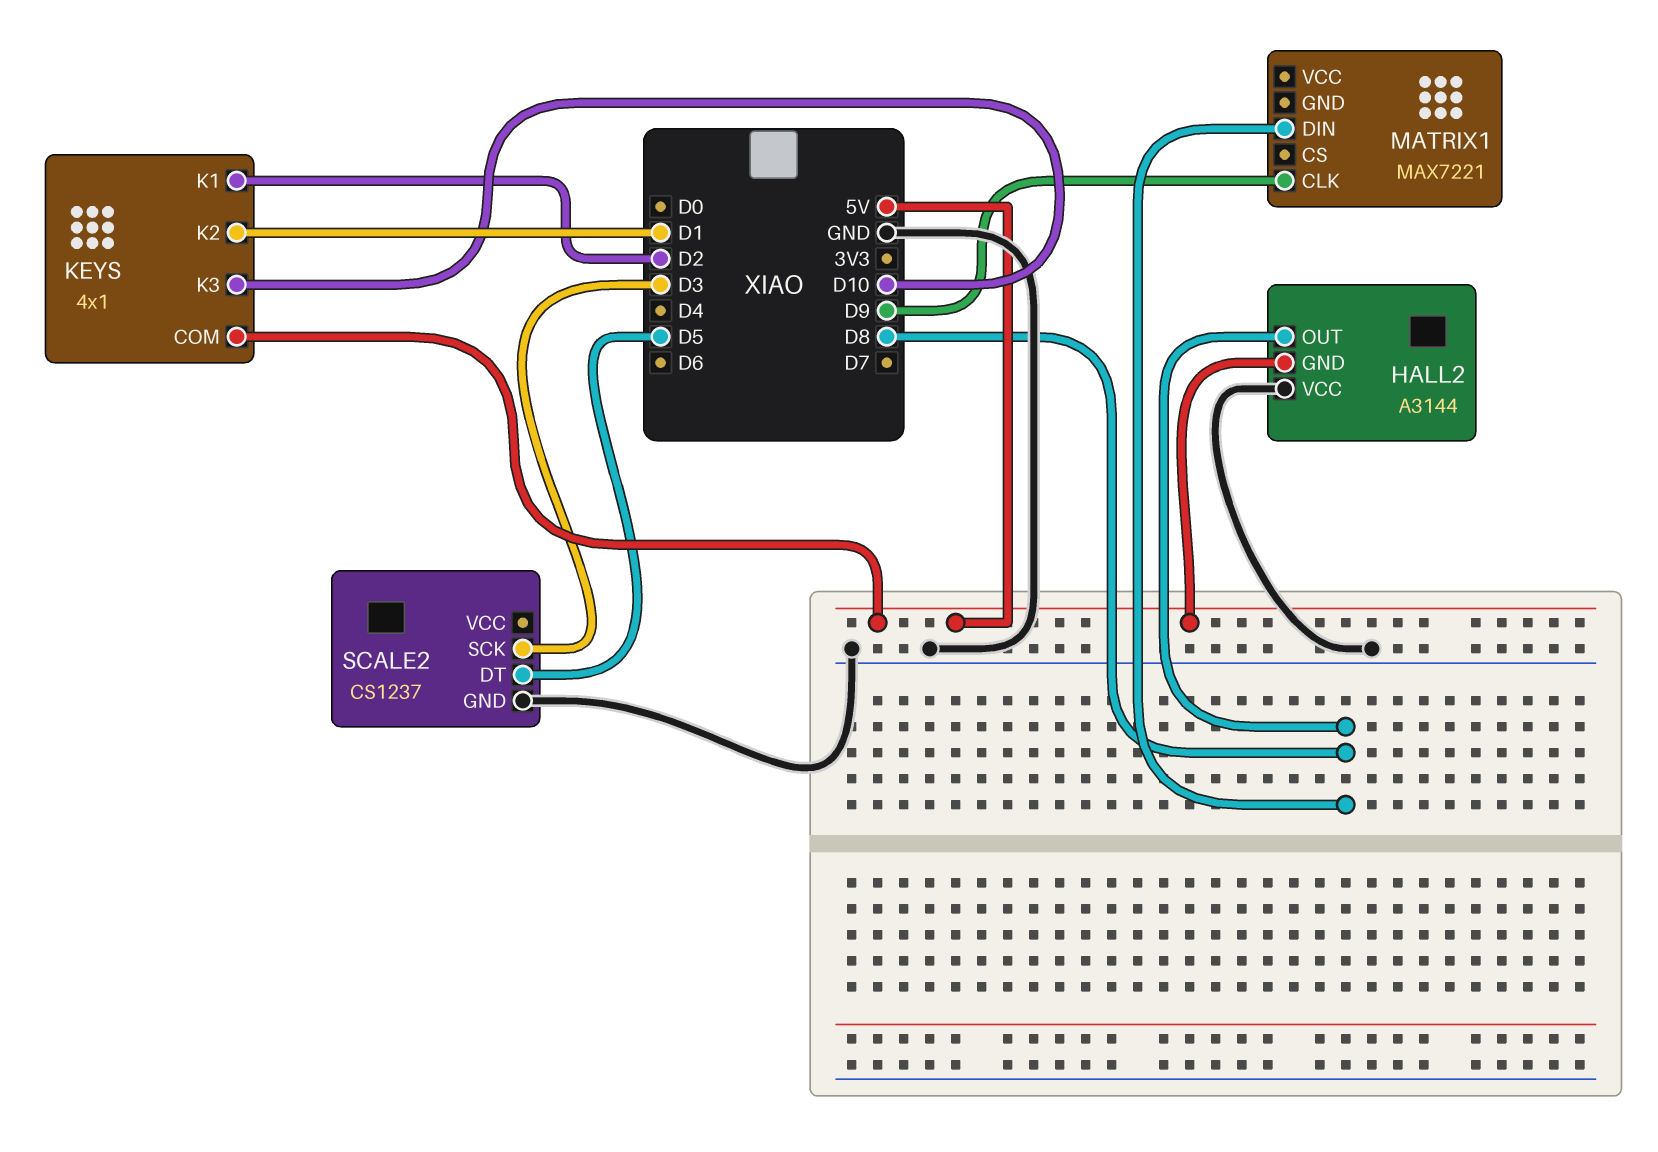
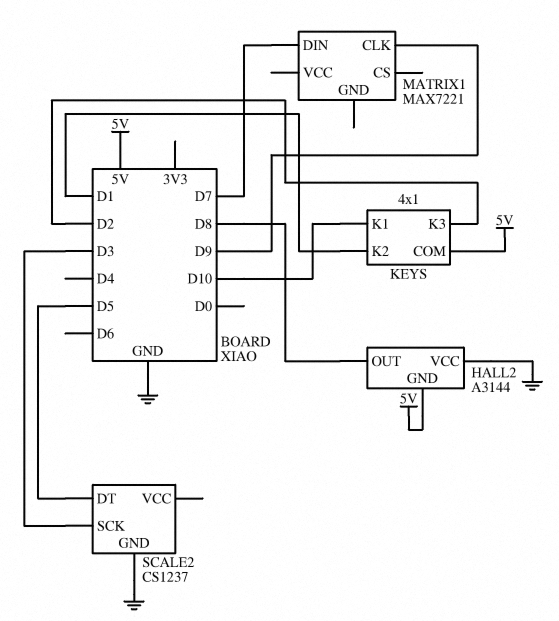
KEYS pin K1: D2 -> D10
KEYS pin K3: D10 -> D2
MATRIX1 pin DIN: D8 -> D7

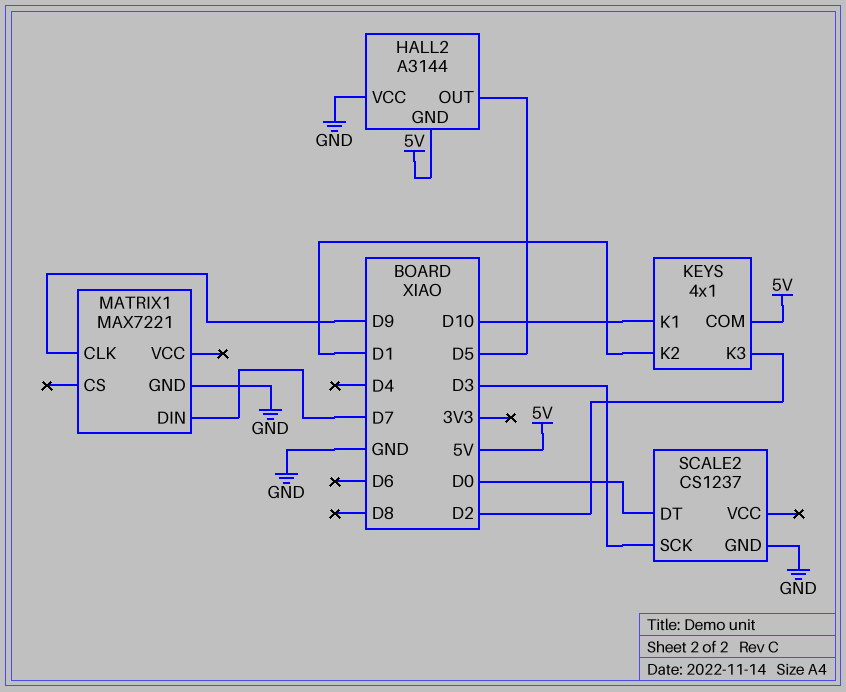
HALL2 pin OUT: D8 -> D5
MATRIX1 pin GND: none -> GND
SCALE2 pin DT: D5 -> D0

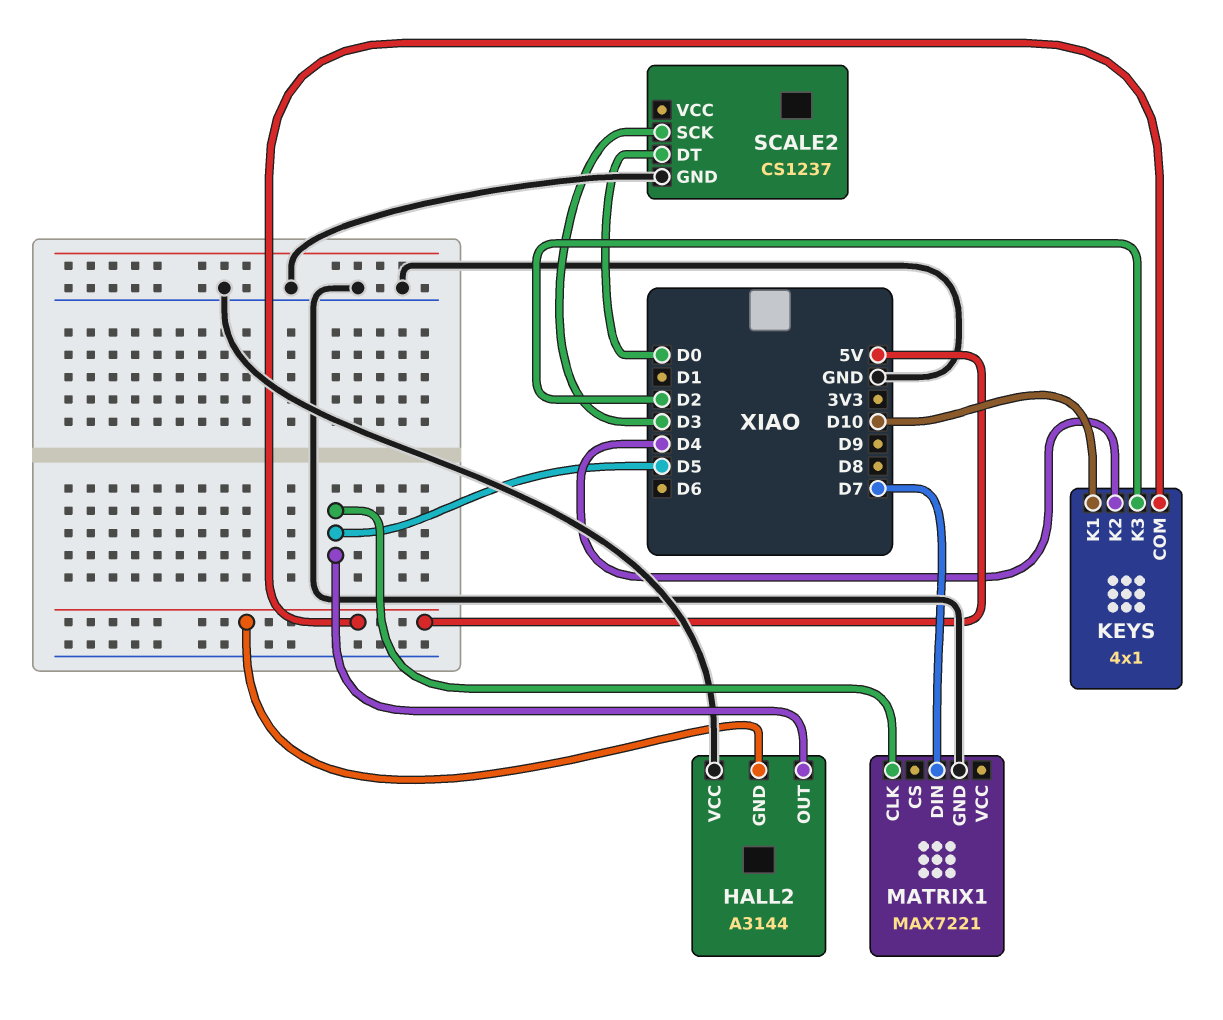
KEYS pin K2: D1 -> D4
MATRIX1 pin CLK: D9 -> D5

